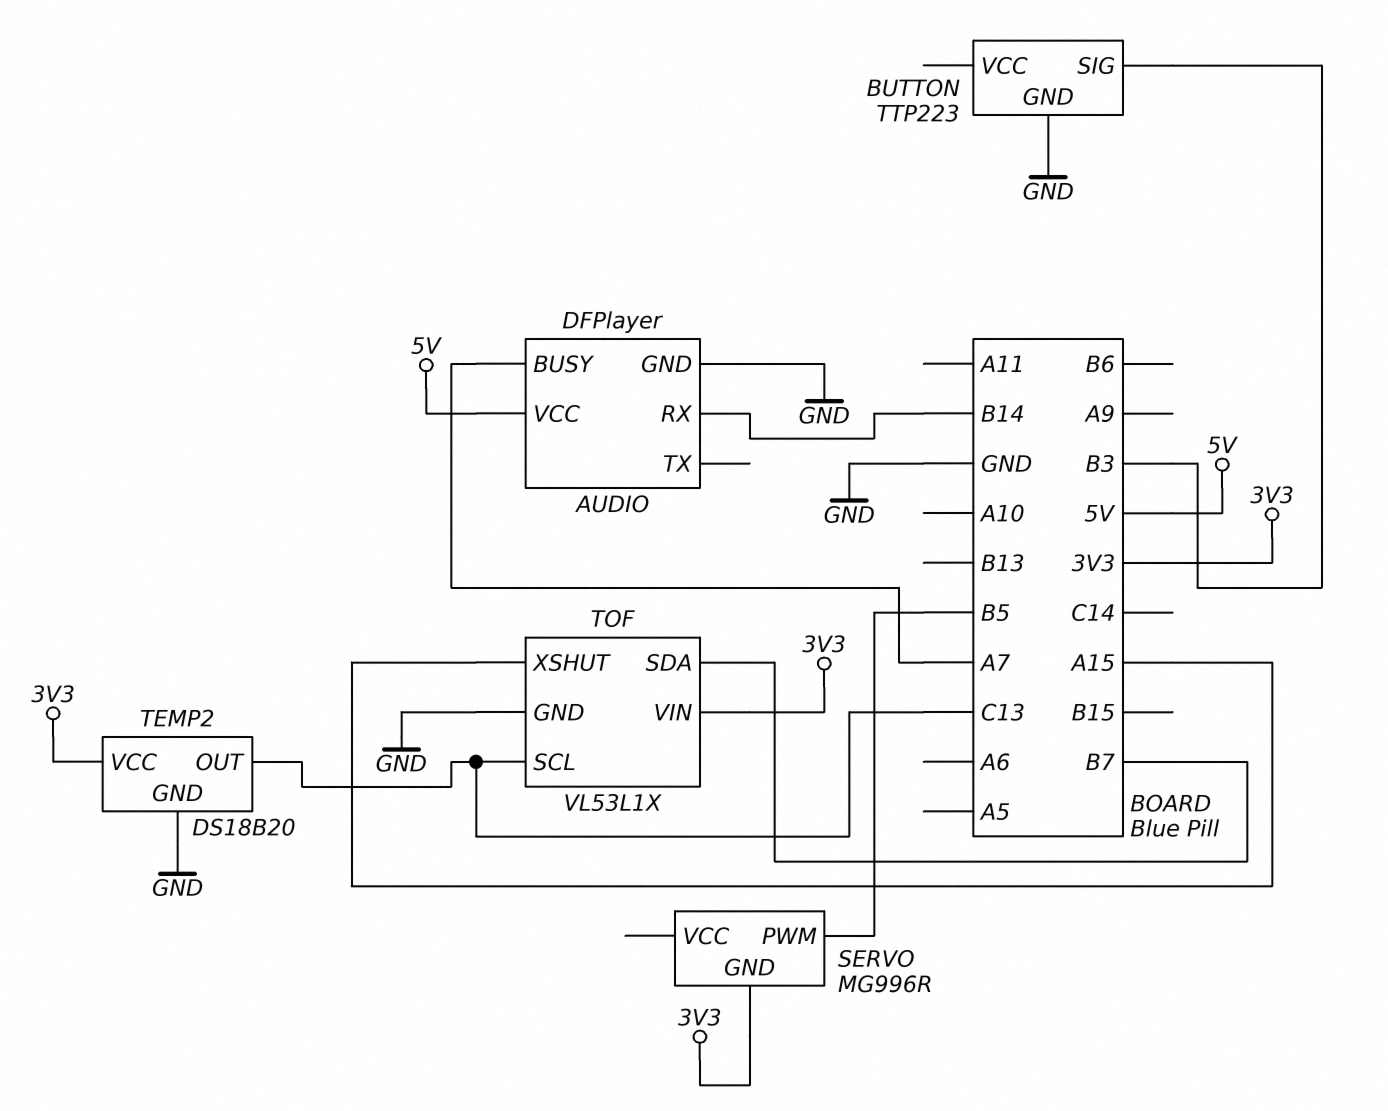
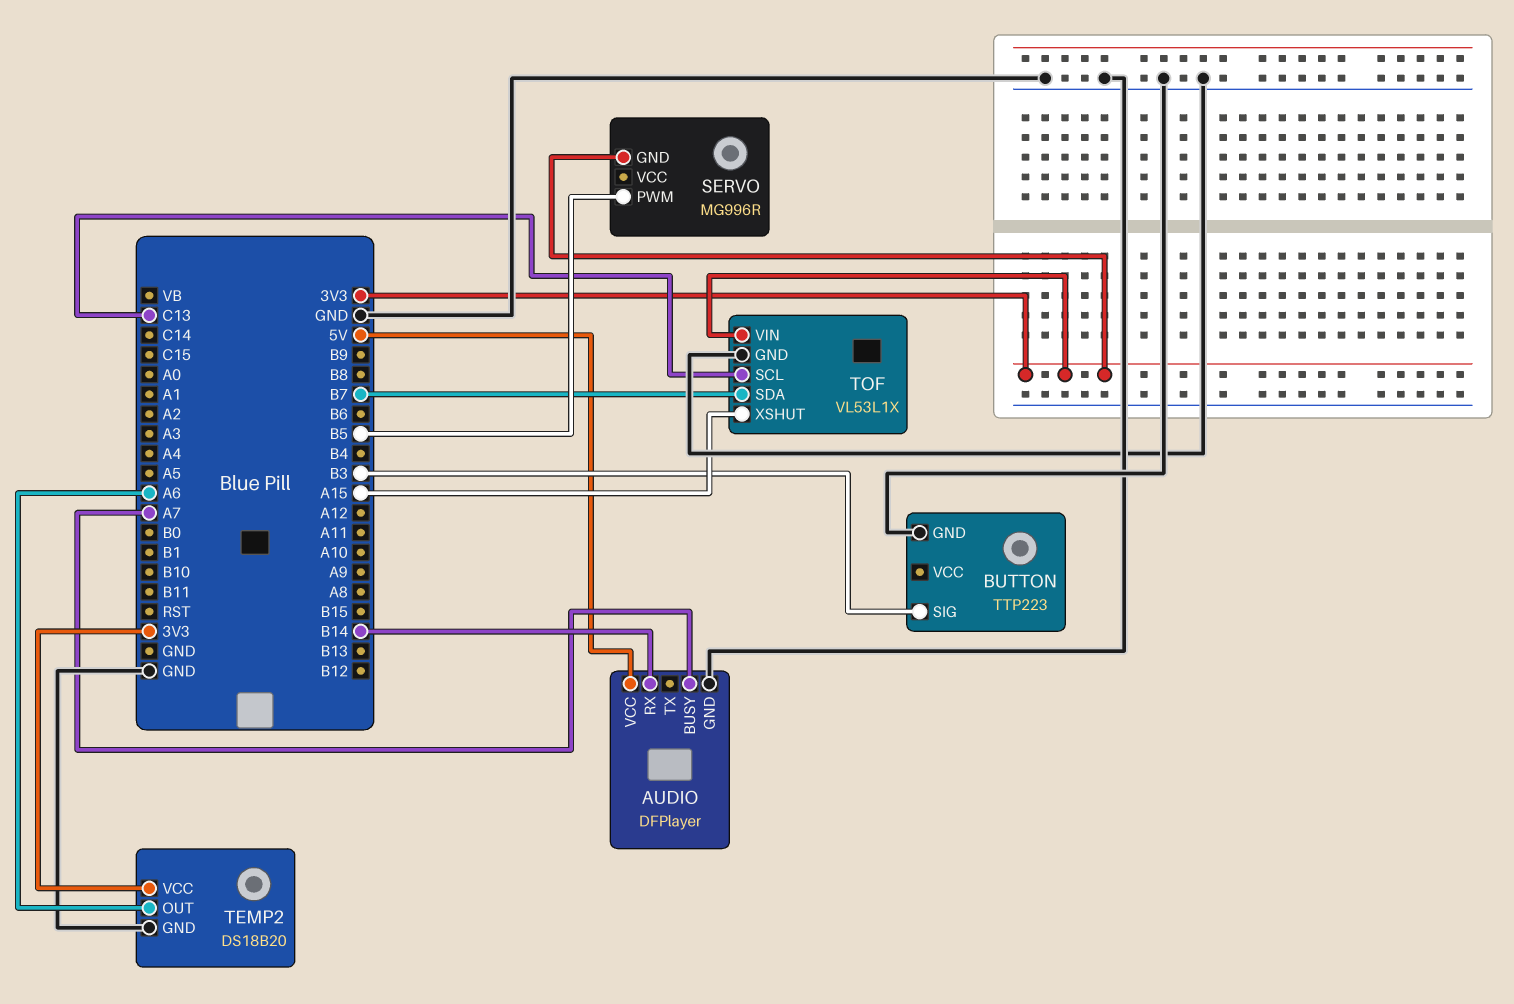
TEMP2 pin OUT: C13 -> A6

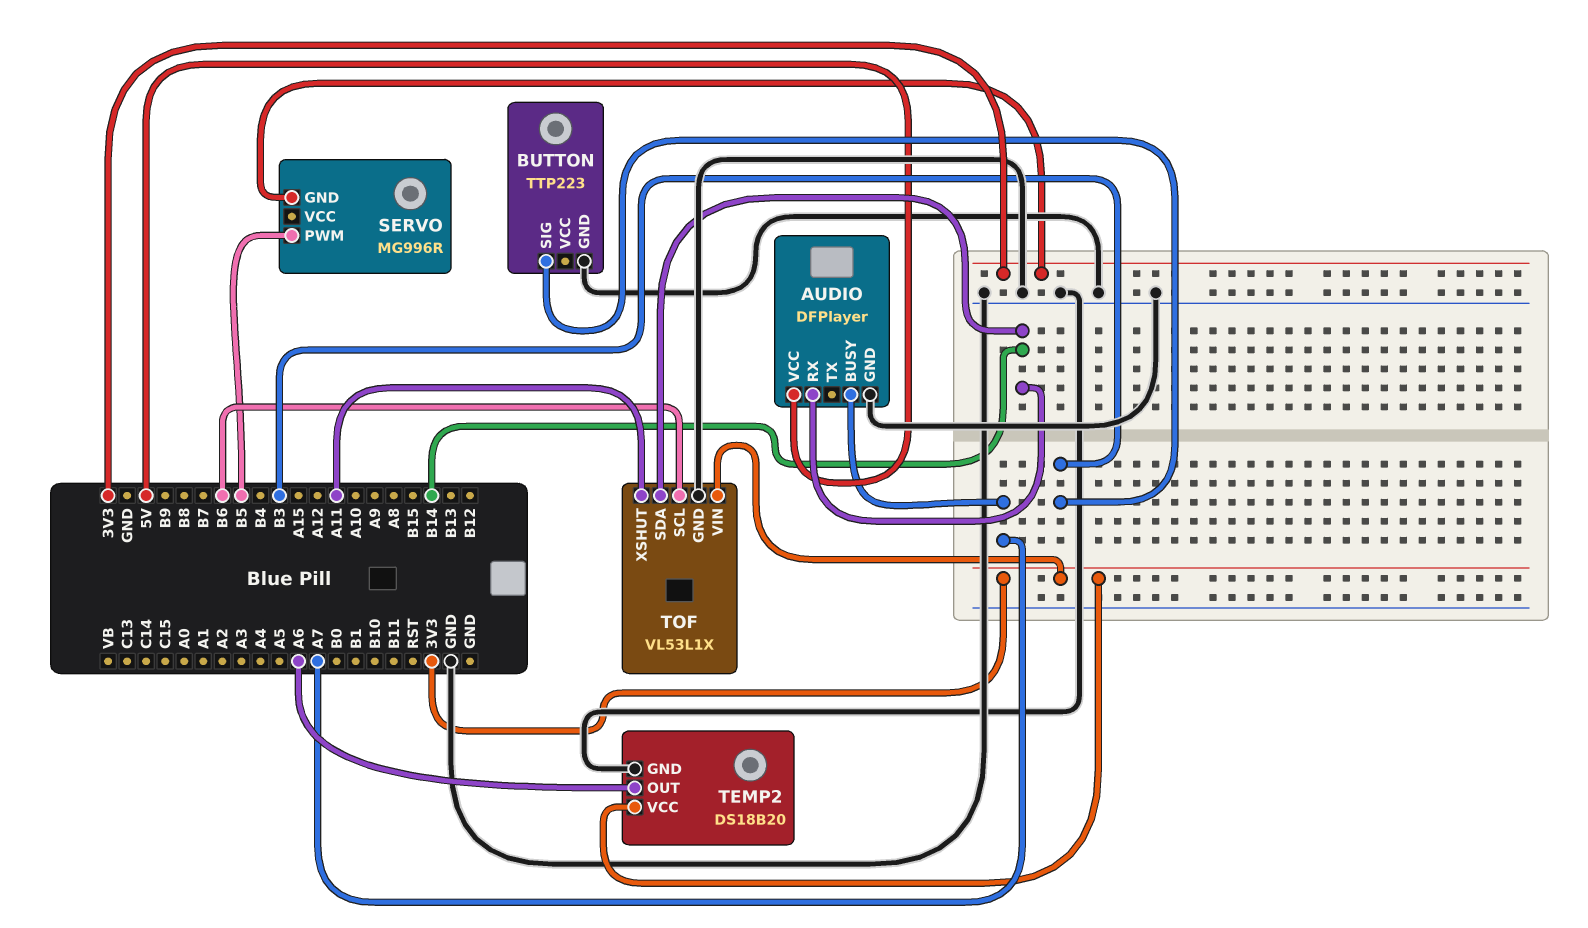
TOF pin SCL: C13 -> B6
TOF pin SDA: B7 -> B14
TOF pin XSHUT: A15 -> A11

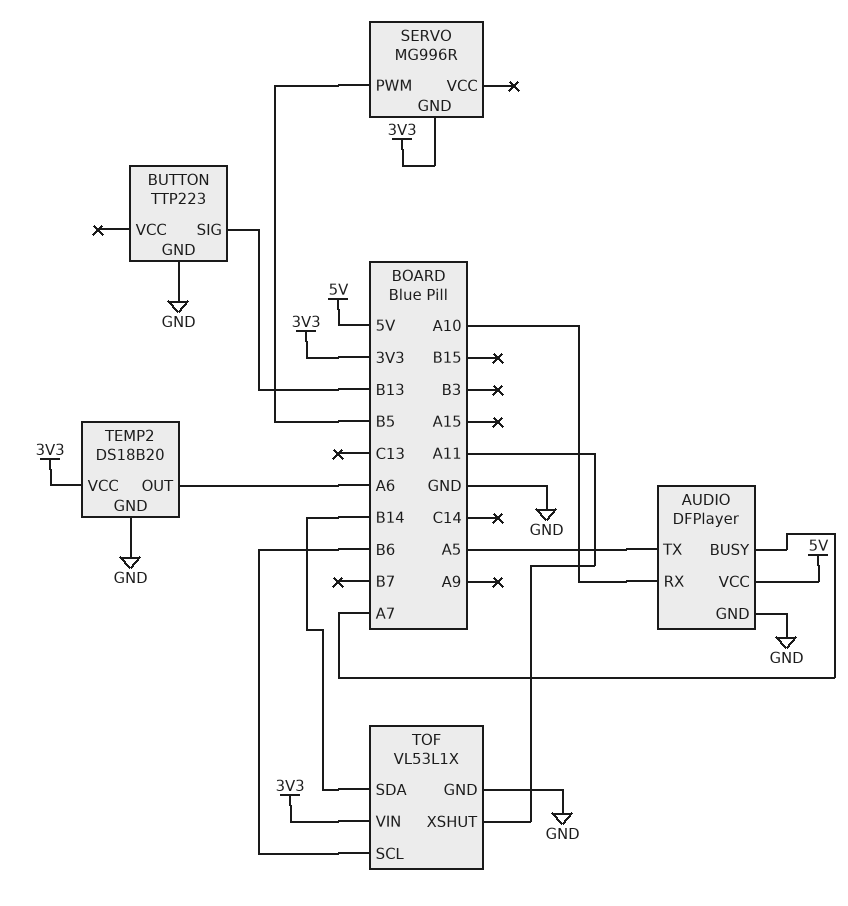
AUDIO pin RX: B14 -> A10
AUDIO pin TX: none -> A5
BUTTON pin SIG: B3 -> B13

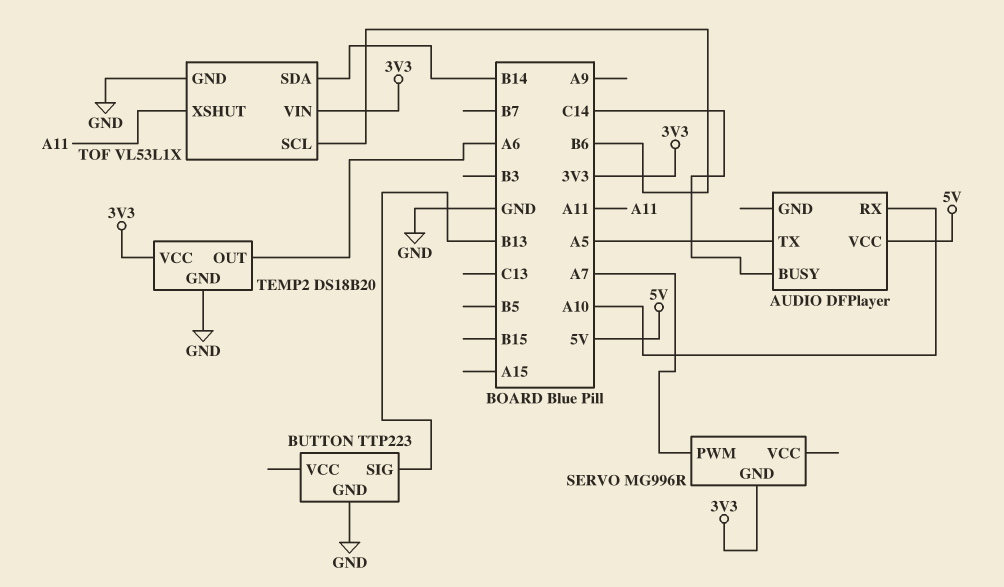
AUDIO pin BUSY: A7 -> C14
AUDIO pin GND: GND -> none
SERVO pin PWM: B5 -> A7

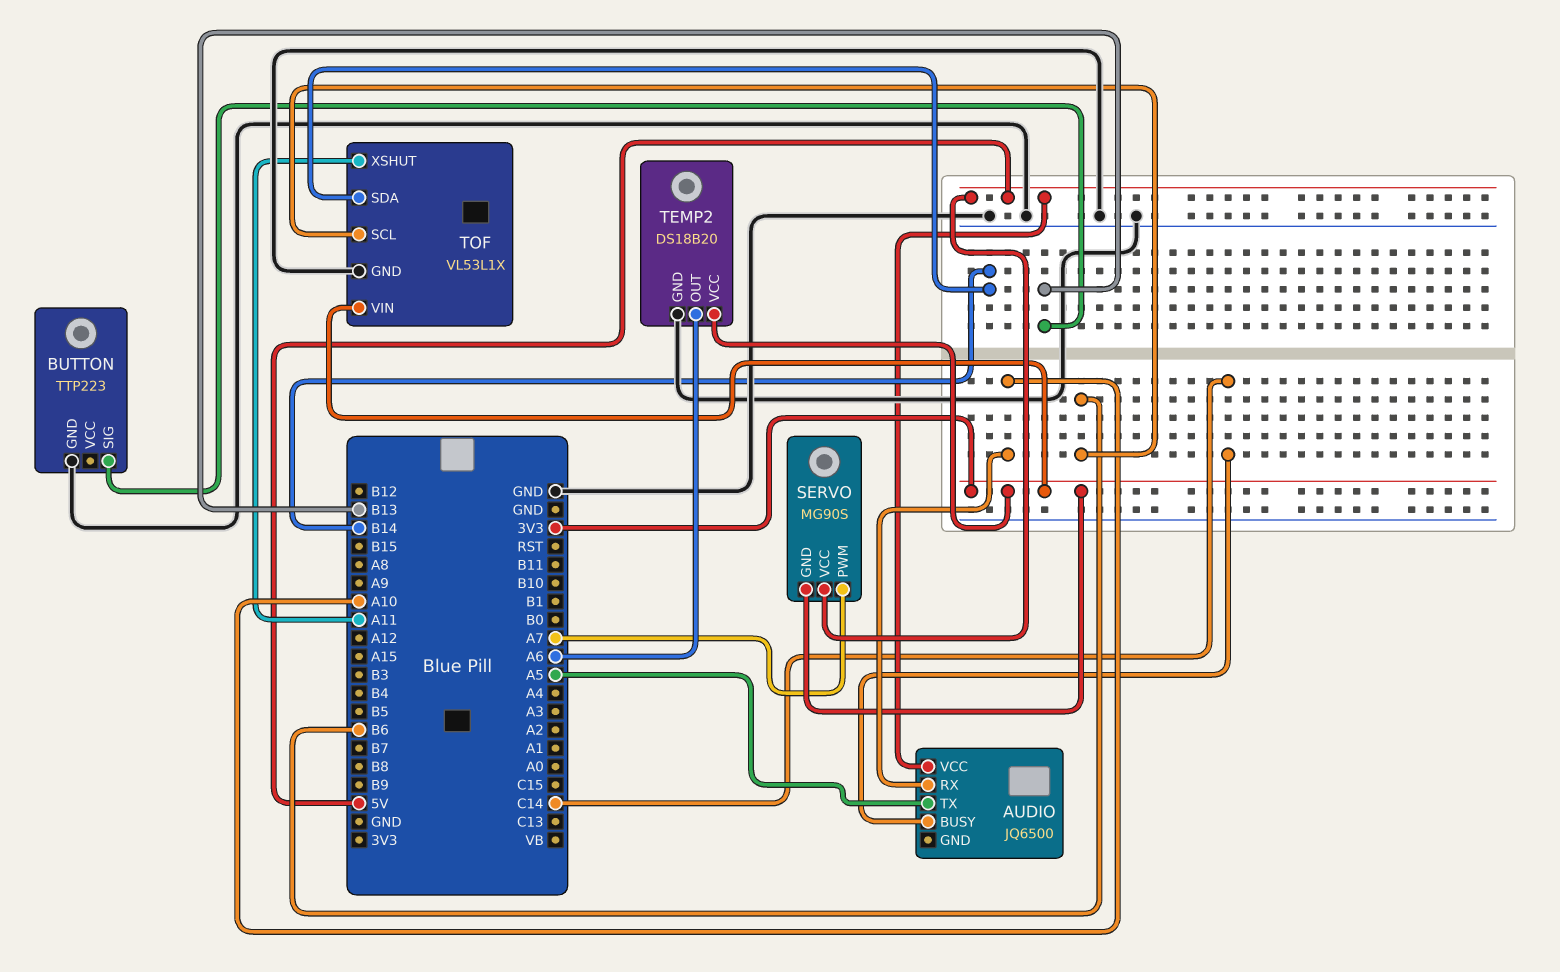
AUDIO: DFPlayer -> JQ6500
SERVO: MG996R -> MG90S
SERVO pin VCC: none -> 5V

